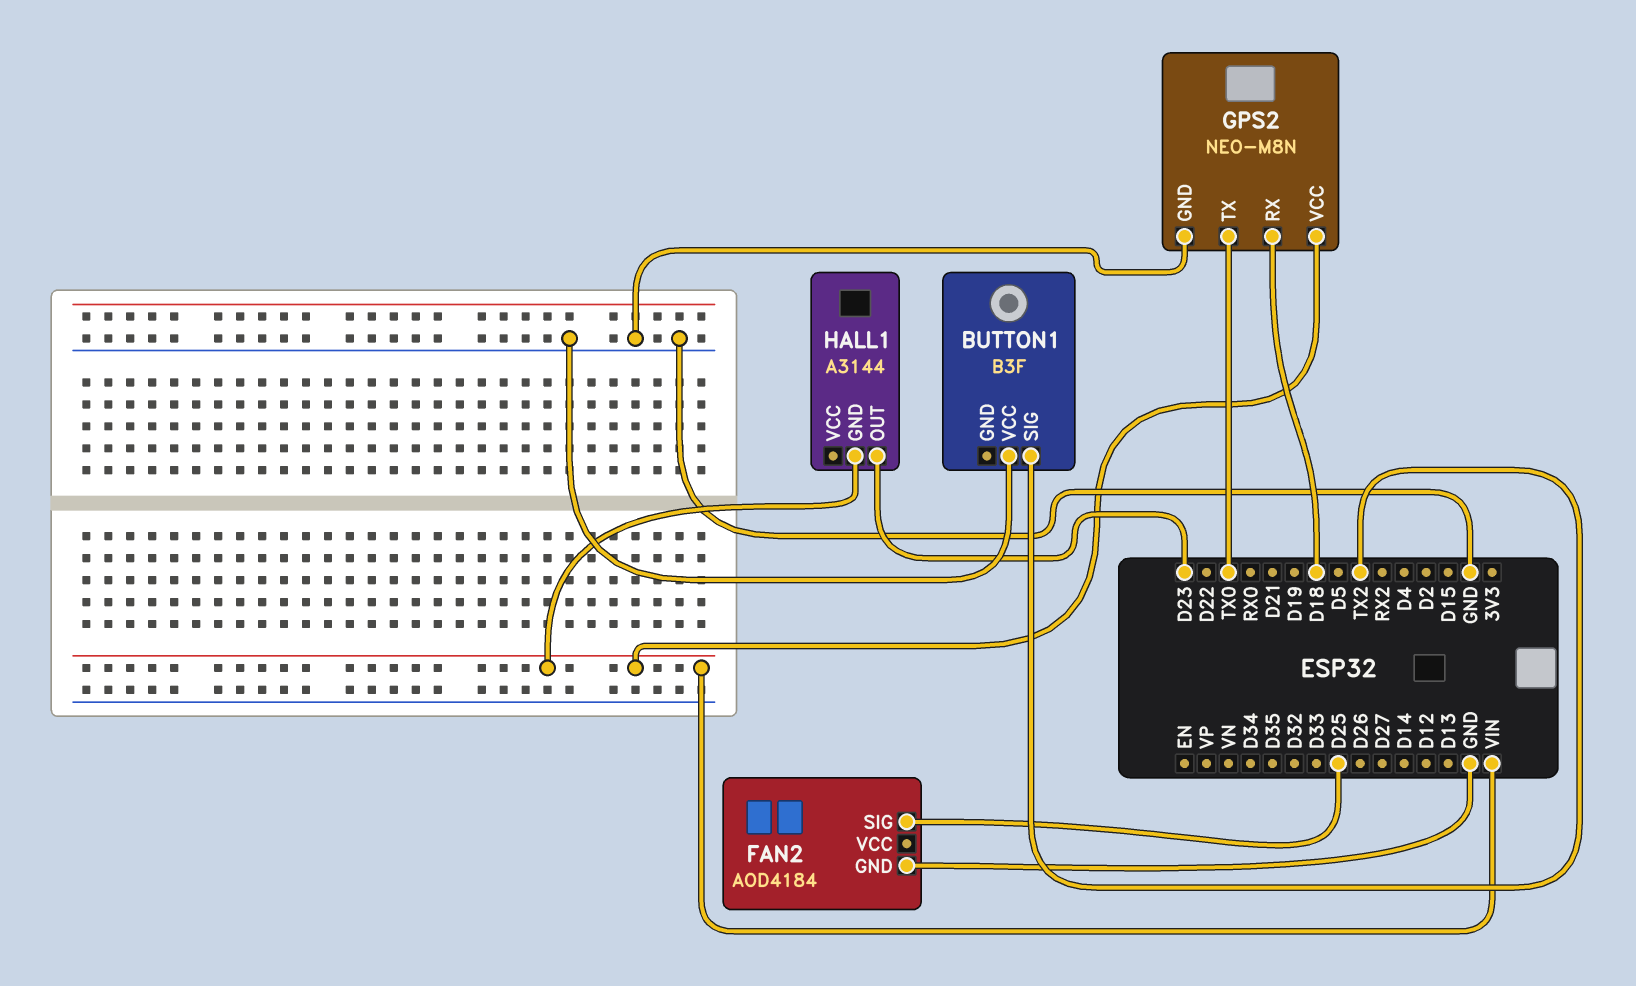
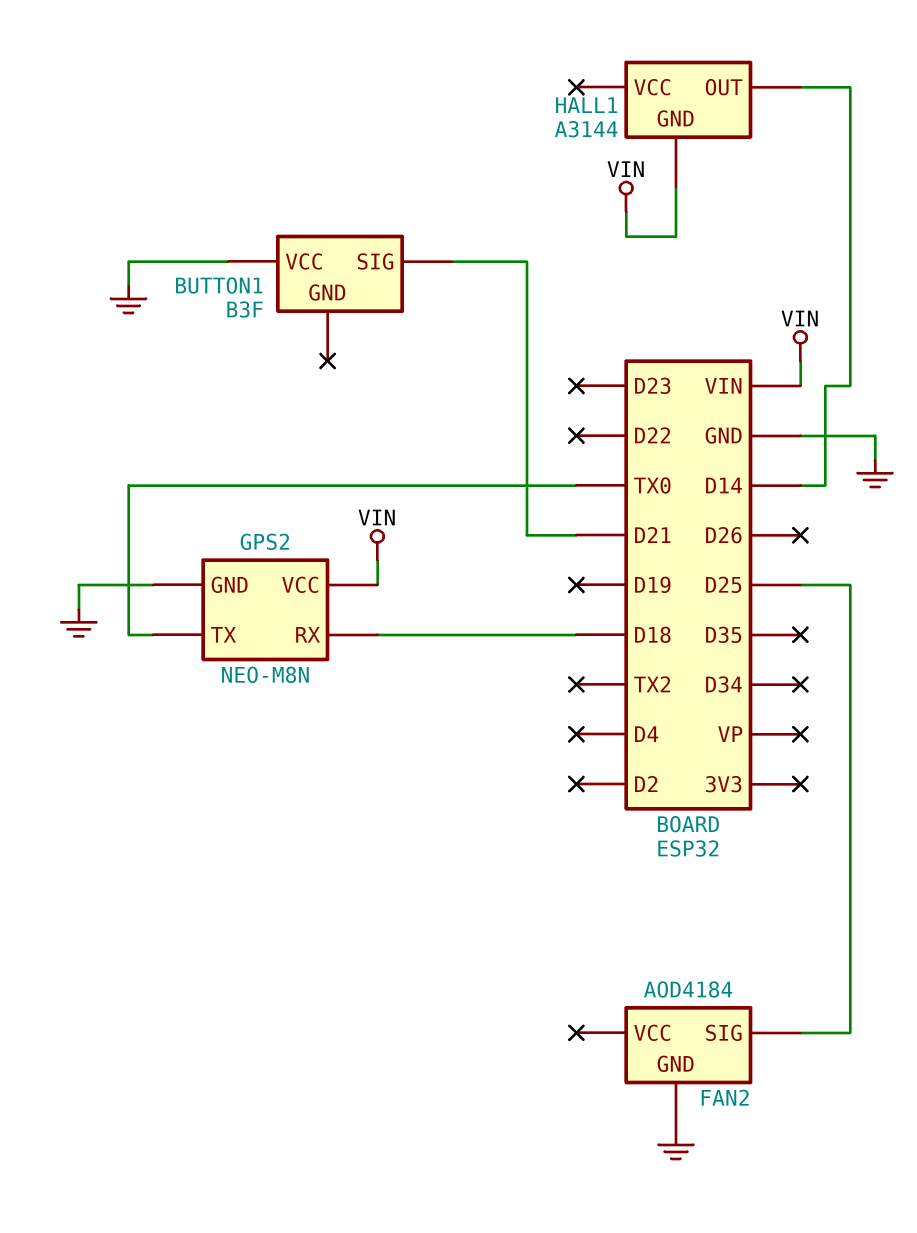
BUTTON1 pin SIG: TX2 -> D21
HALL1 pin OUT: D23 -> D14

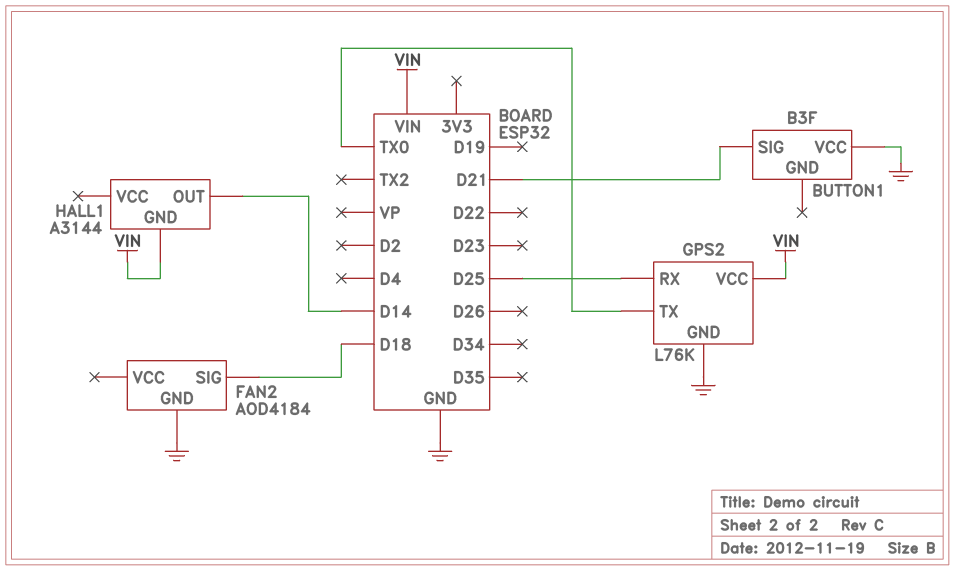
FAN2 pin SIG: D25 -> D18
GPS2: NEO-M8N -> L76K
GPS2 pin RX: D18 -> D25

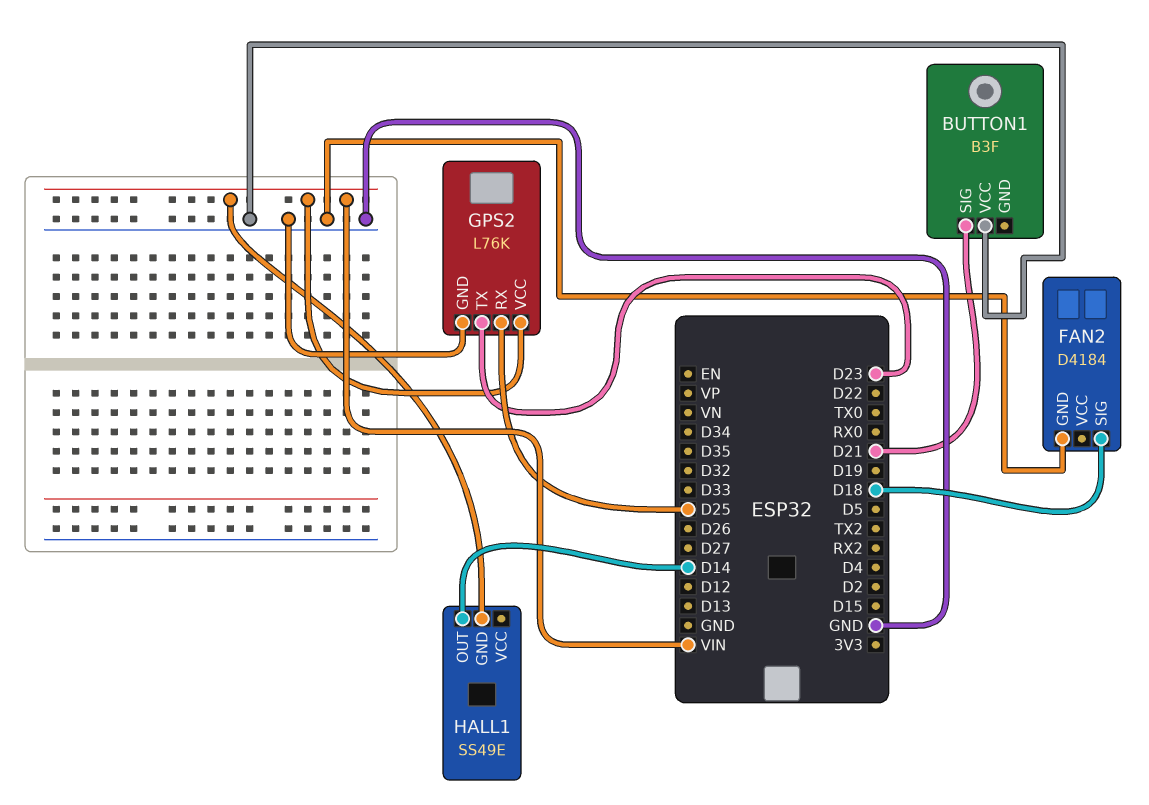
FAN2: AOD4184 -> D4184
GPS2 pin TX: TX0 -> D23
HALL1: A3144 -> SS49E

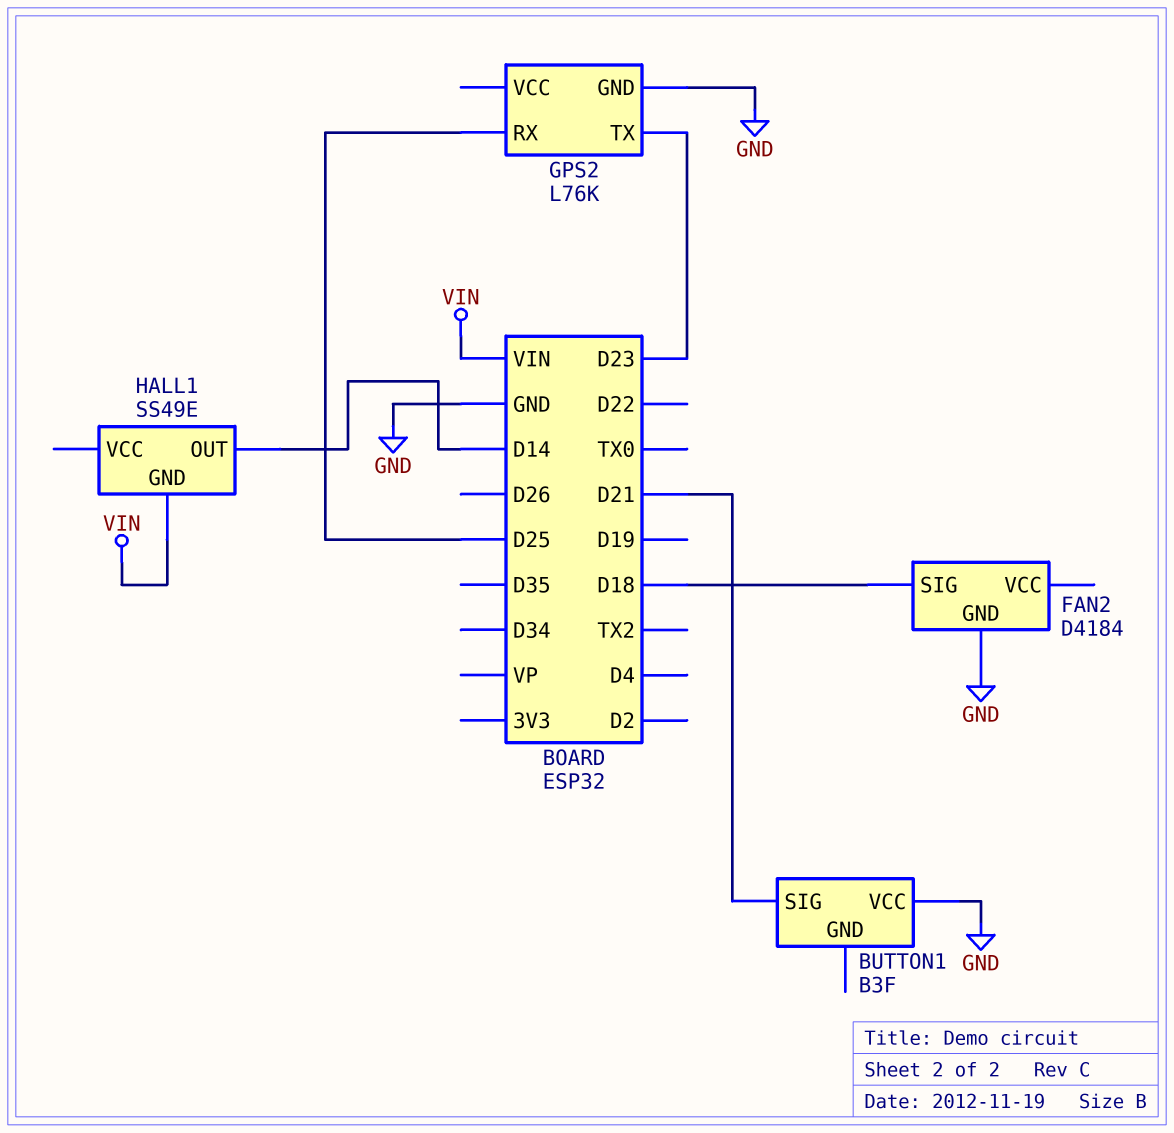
GPS2 pin VCC: VIN -> none

